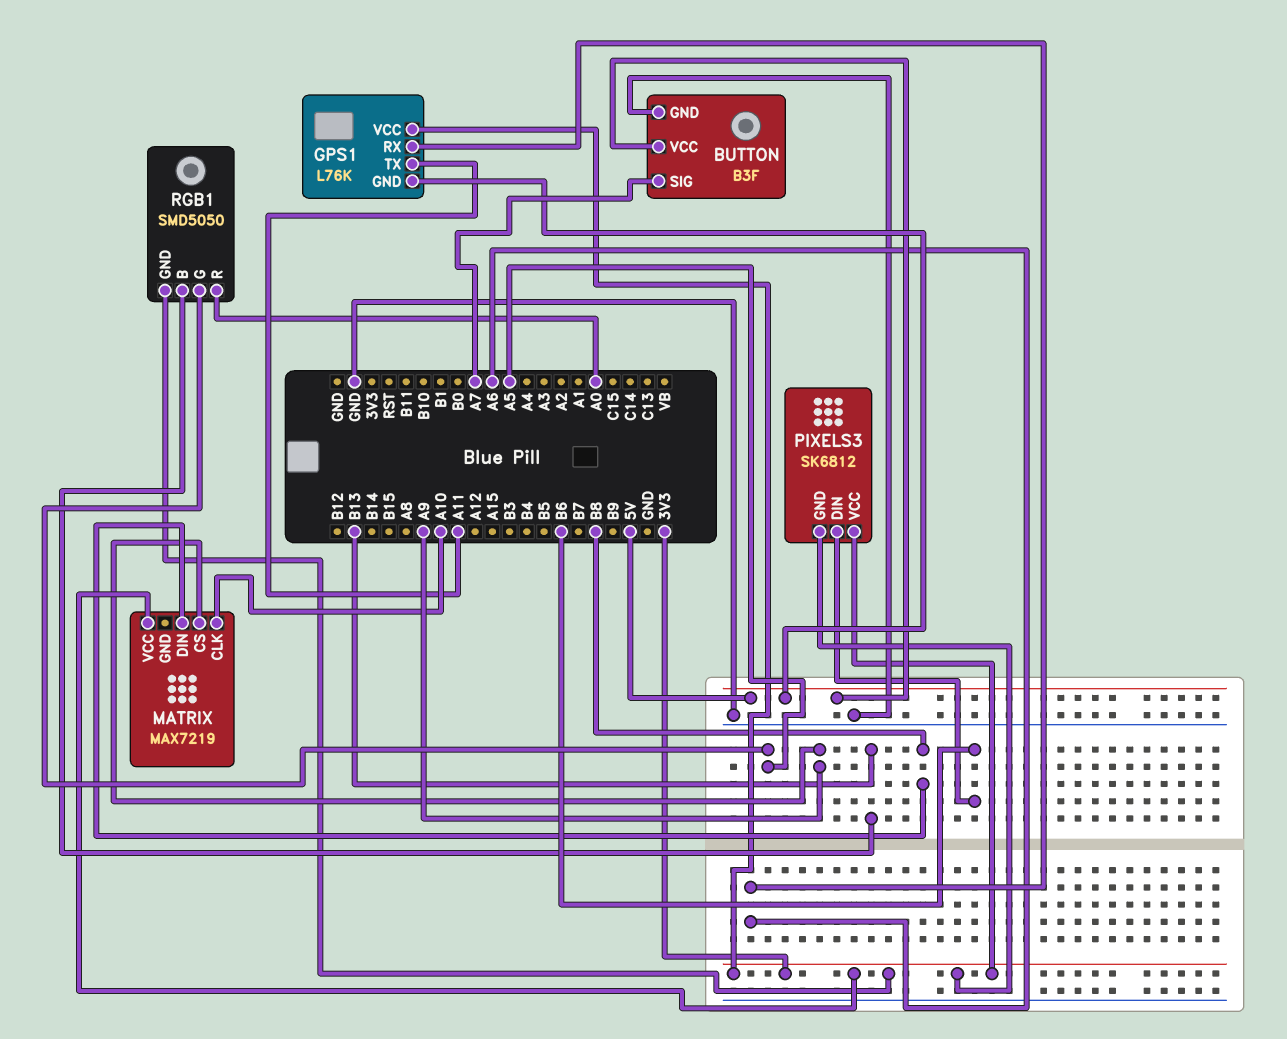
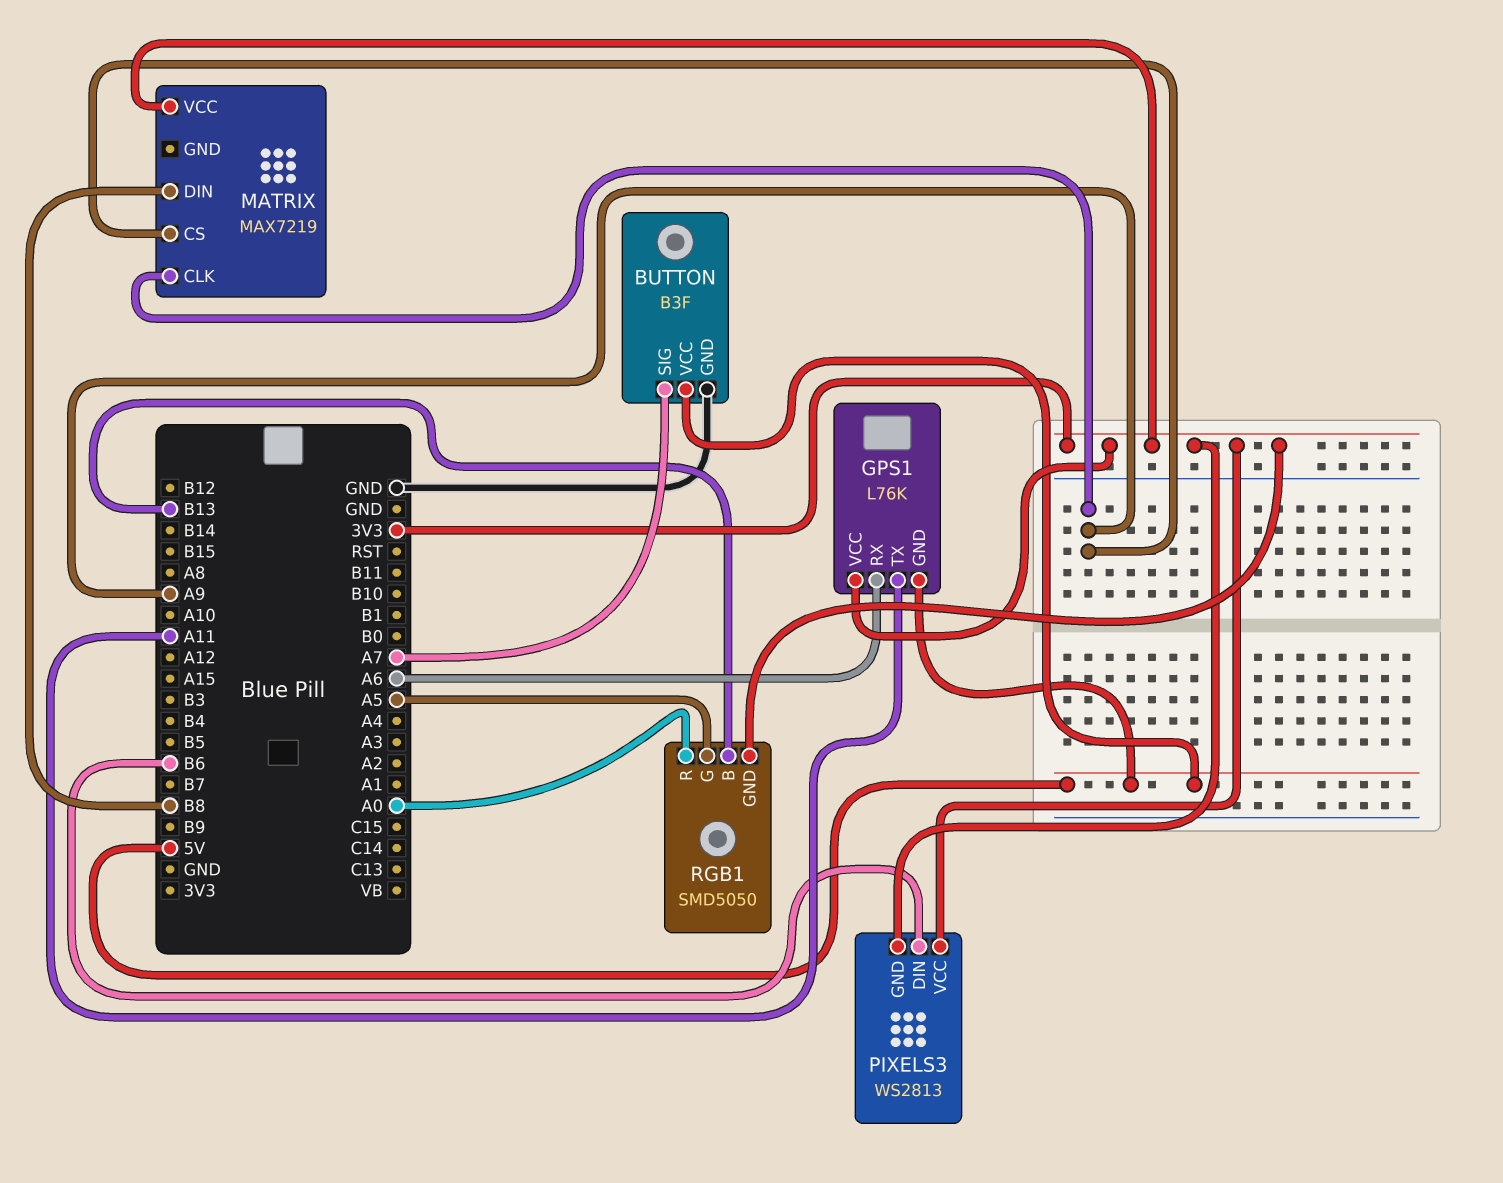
MATRIX pin CLK: A10 -> A9
PIXELS3: SK6812 -> WS2813

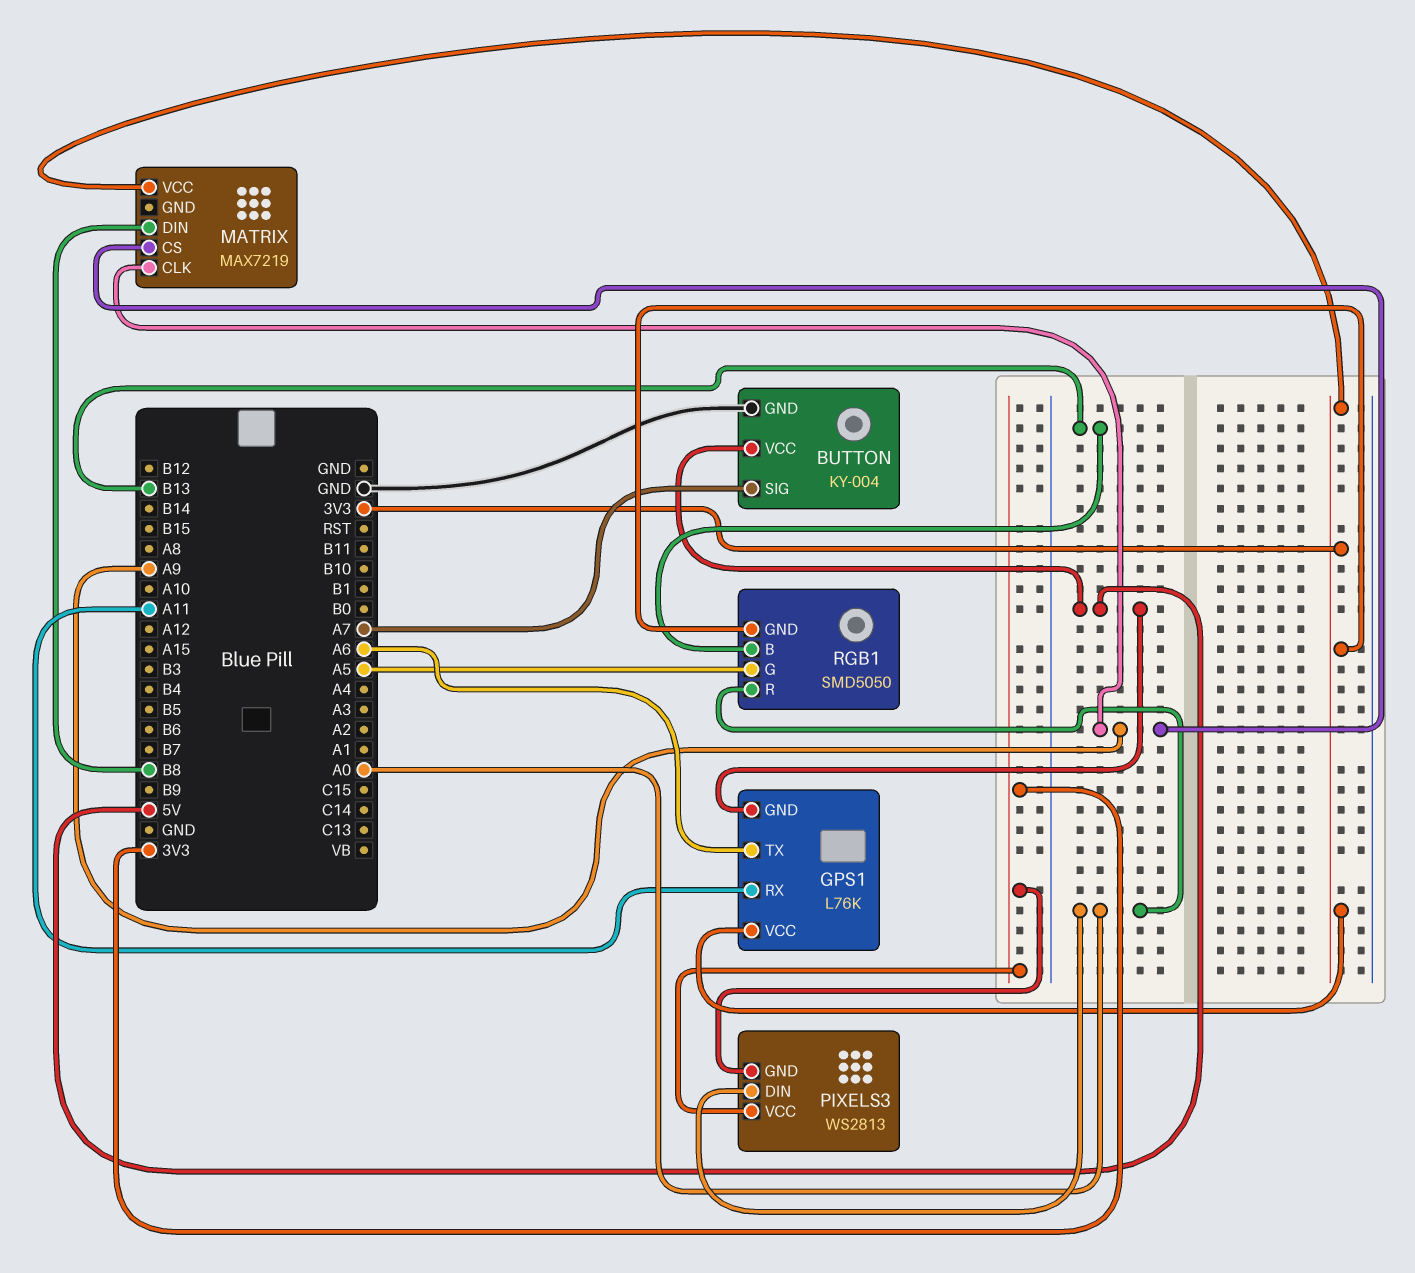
BUTTON: B3F -> KY-004
GPS1 pin RX: A6 -> A11
GPS1 pin TX: A11 -> A6
PIXELS3 pin DIN: B6 -> A0

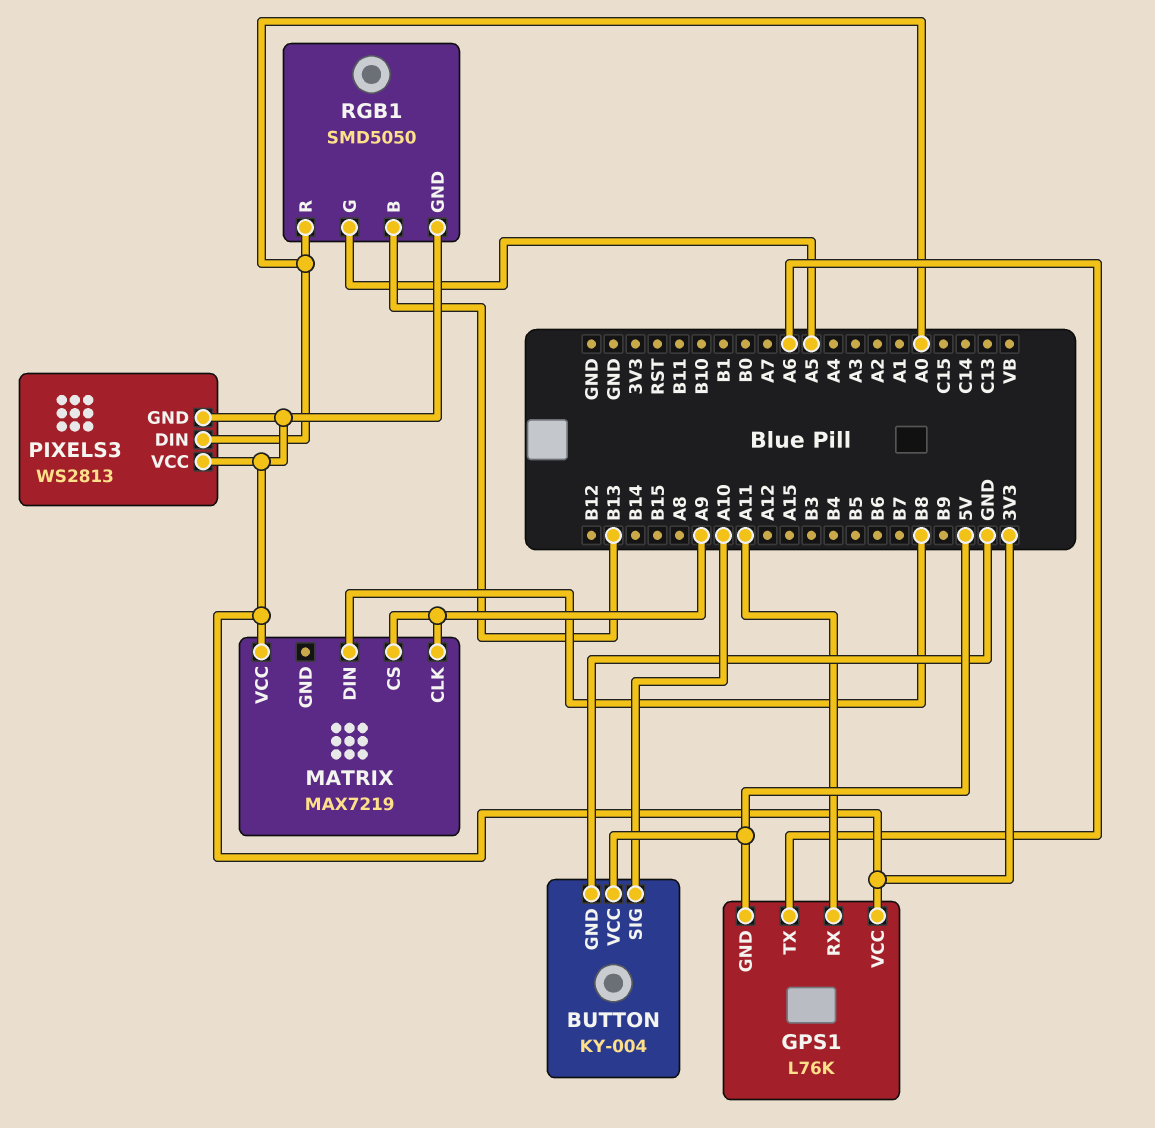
BUTTON pin SIG: A7 -> A10

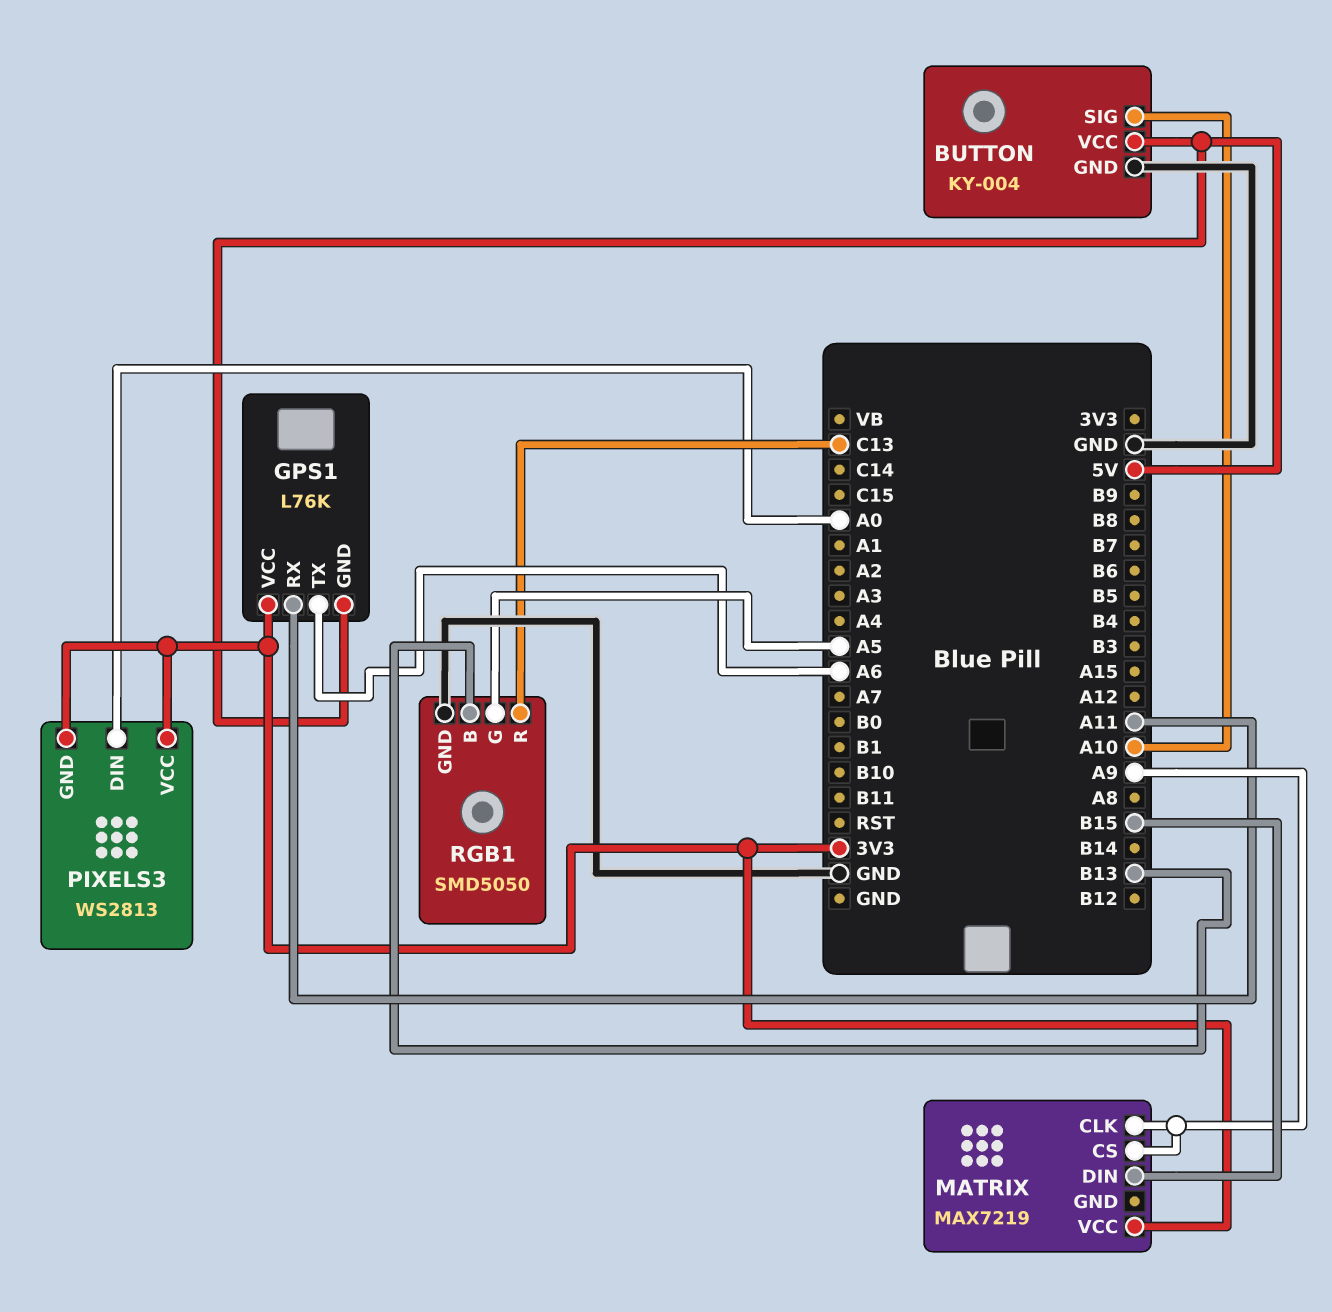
MATRIX pin DIN: B8 -> B15
RGB1 pin GND: 3V3 -> GND
RGB1 pin R: A0 -> C13

